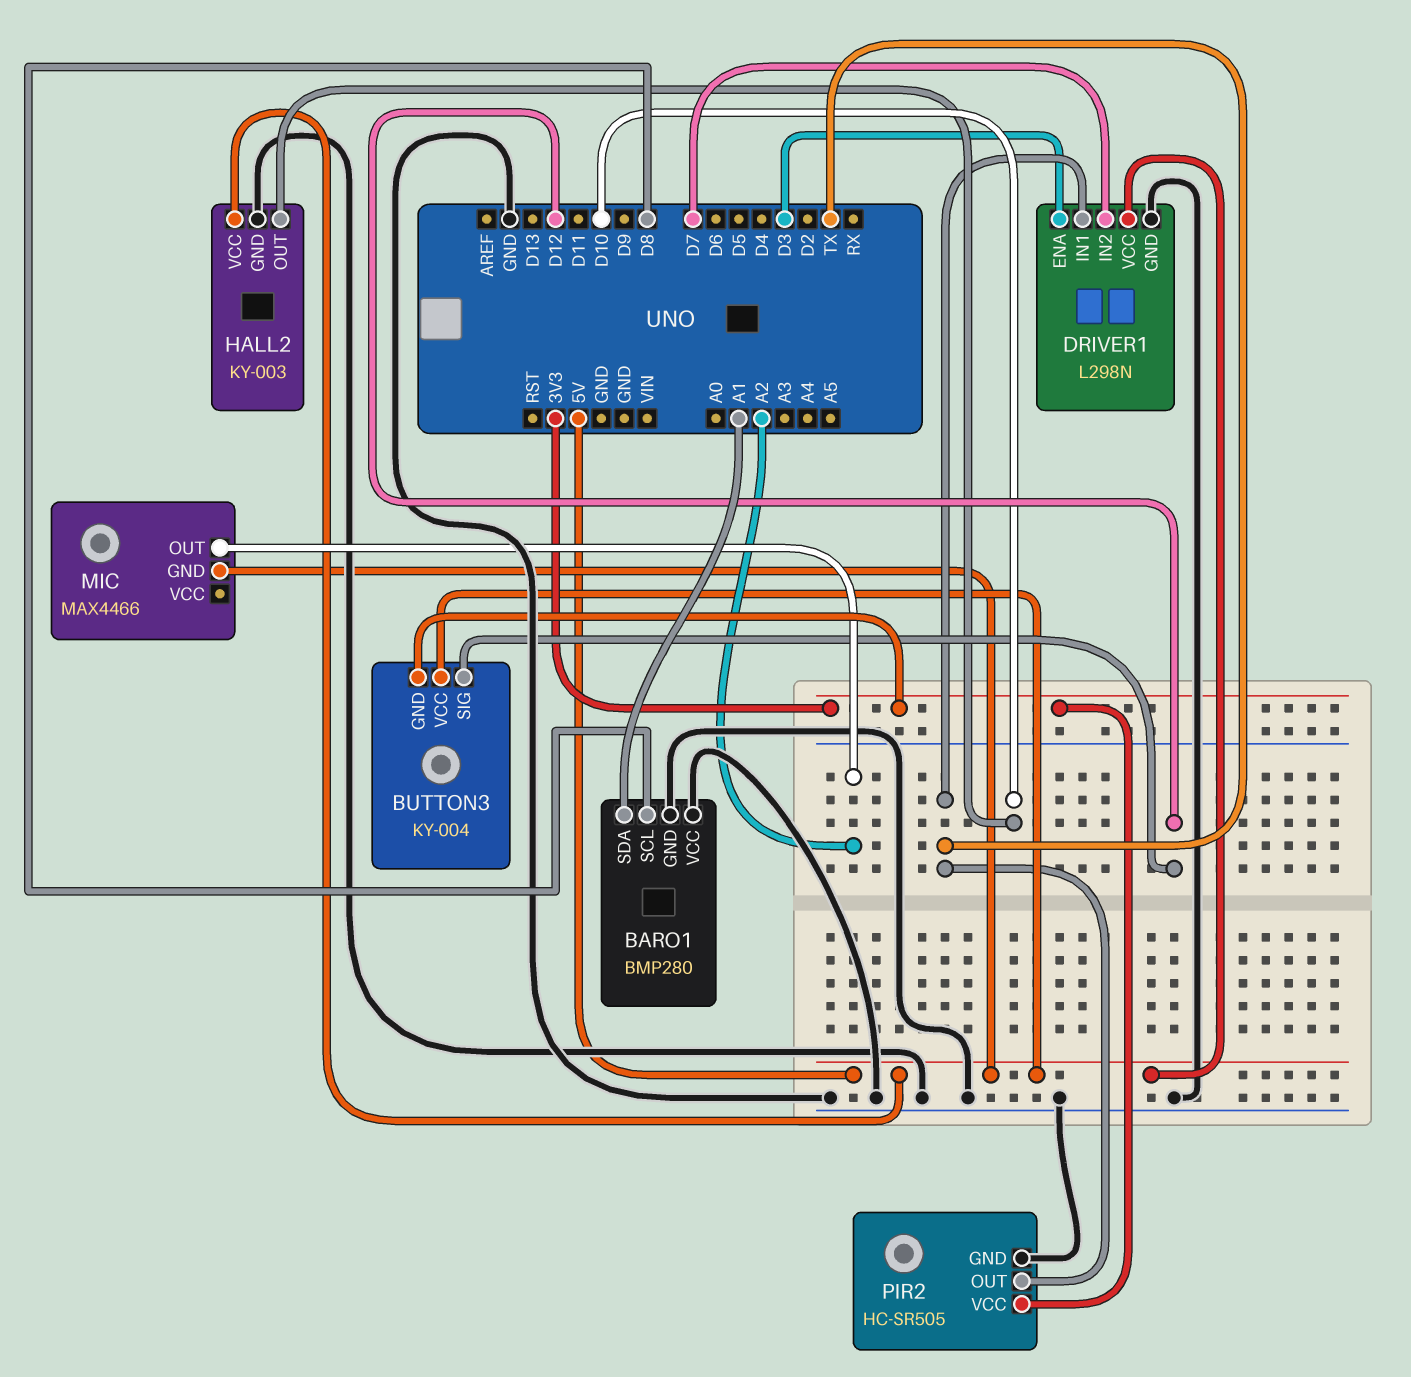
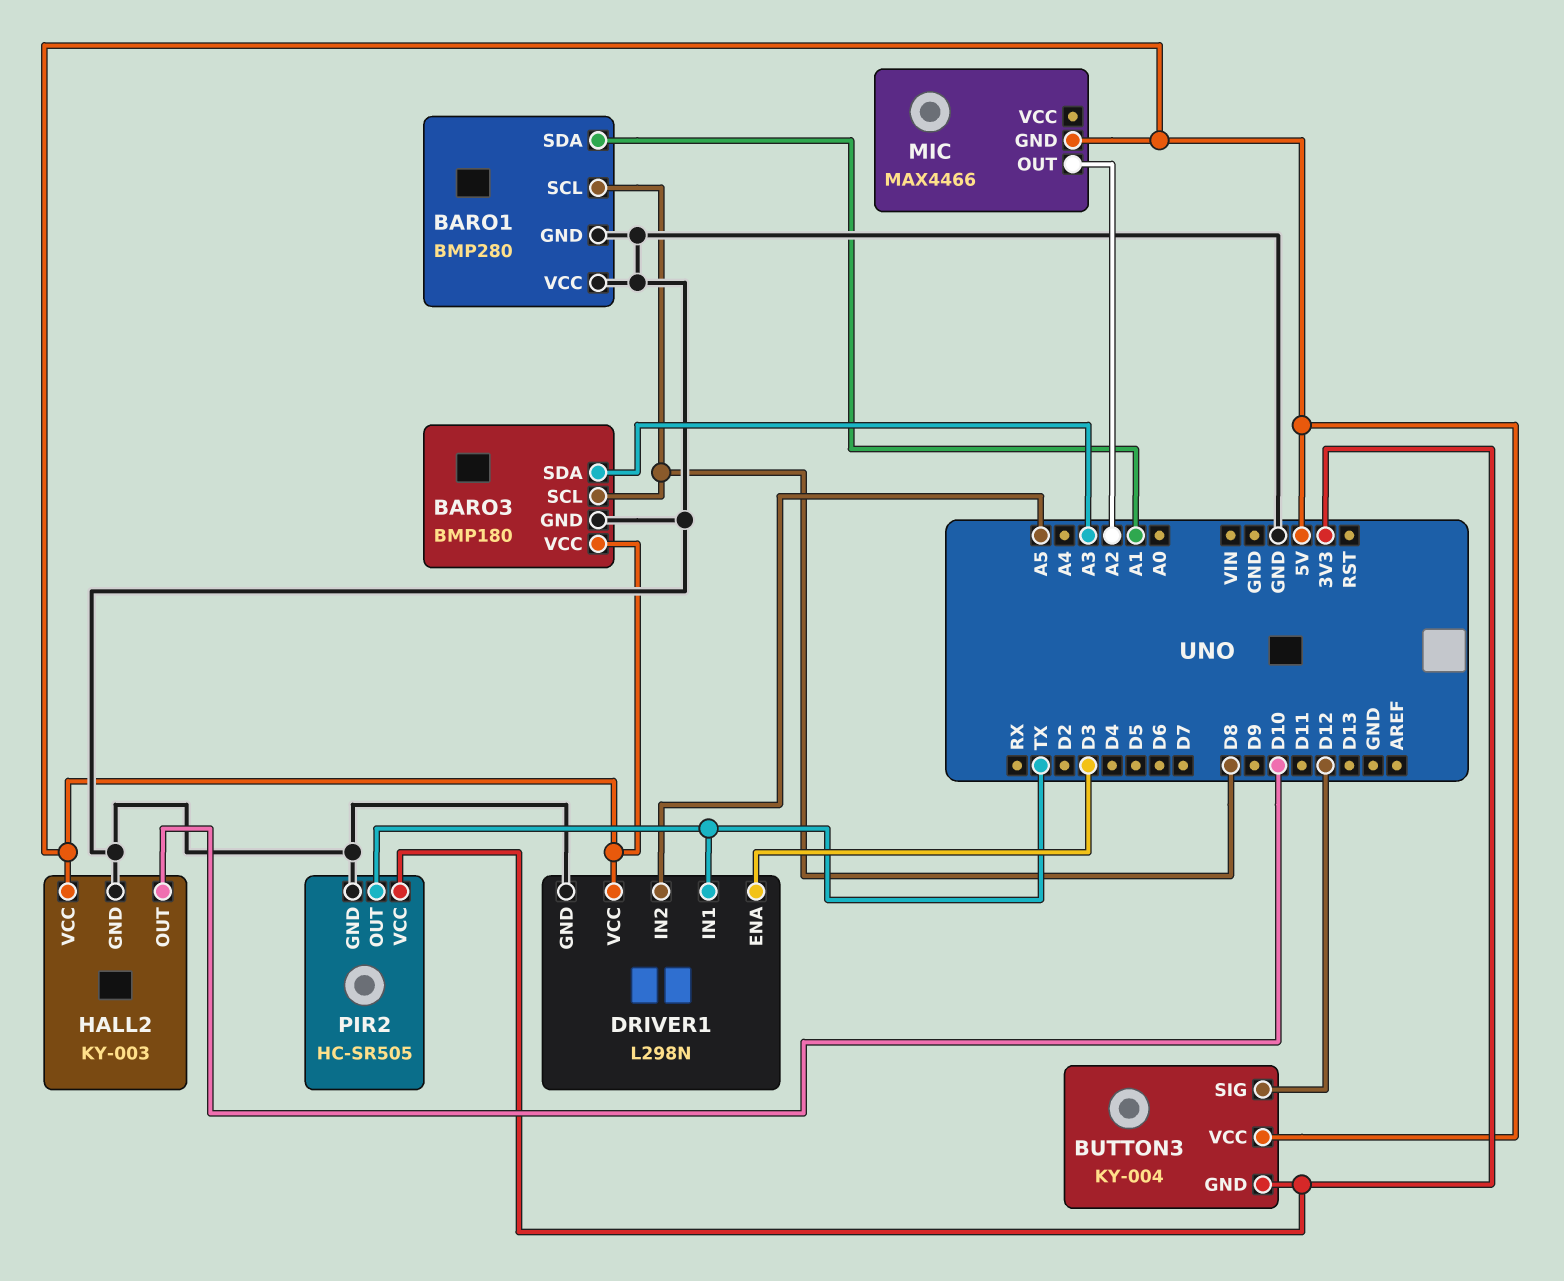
BARO3: none -> BMP180
BARO3 pin GND: none -> GND
BARO3 pin SCL: none -> D8
BARO3 pin SDA: none -> A3
BARO3 pin VCC: none -> 5V
DRIVER1 pin IN2: D7 -> A5

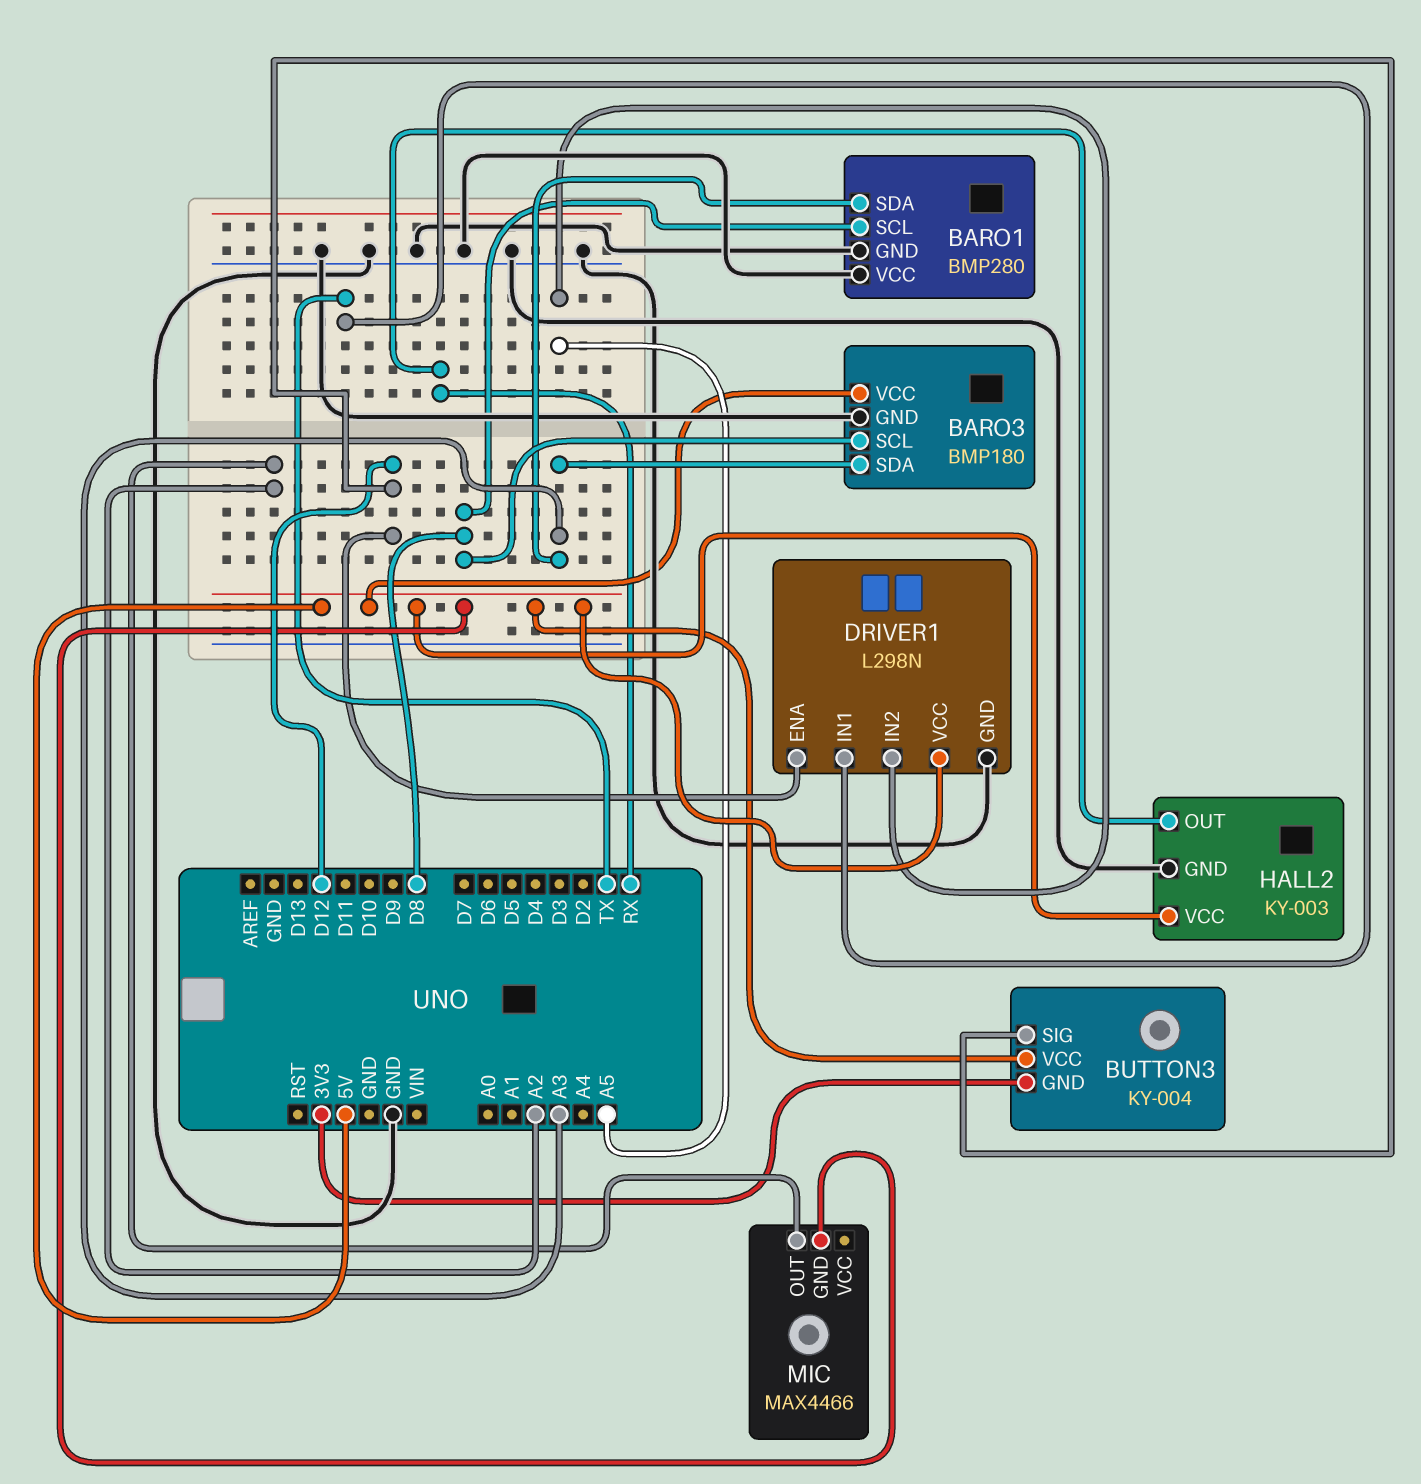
BARO1 pin SDA: A1 -> A3
DRIVER1 pin ENA: D3 -> D12
HALL2 pin OUT: D10 -> RX
PIR2: HC-SR505 -> none
PIR2 pin GND: GND -> none
PIR2 pin OUT: TX -> none
PIR2 pin VCC: 3V3 -> none

